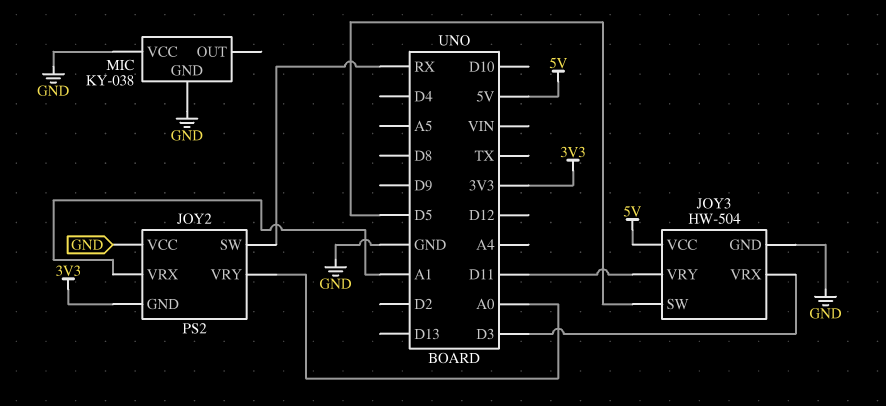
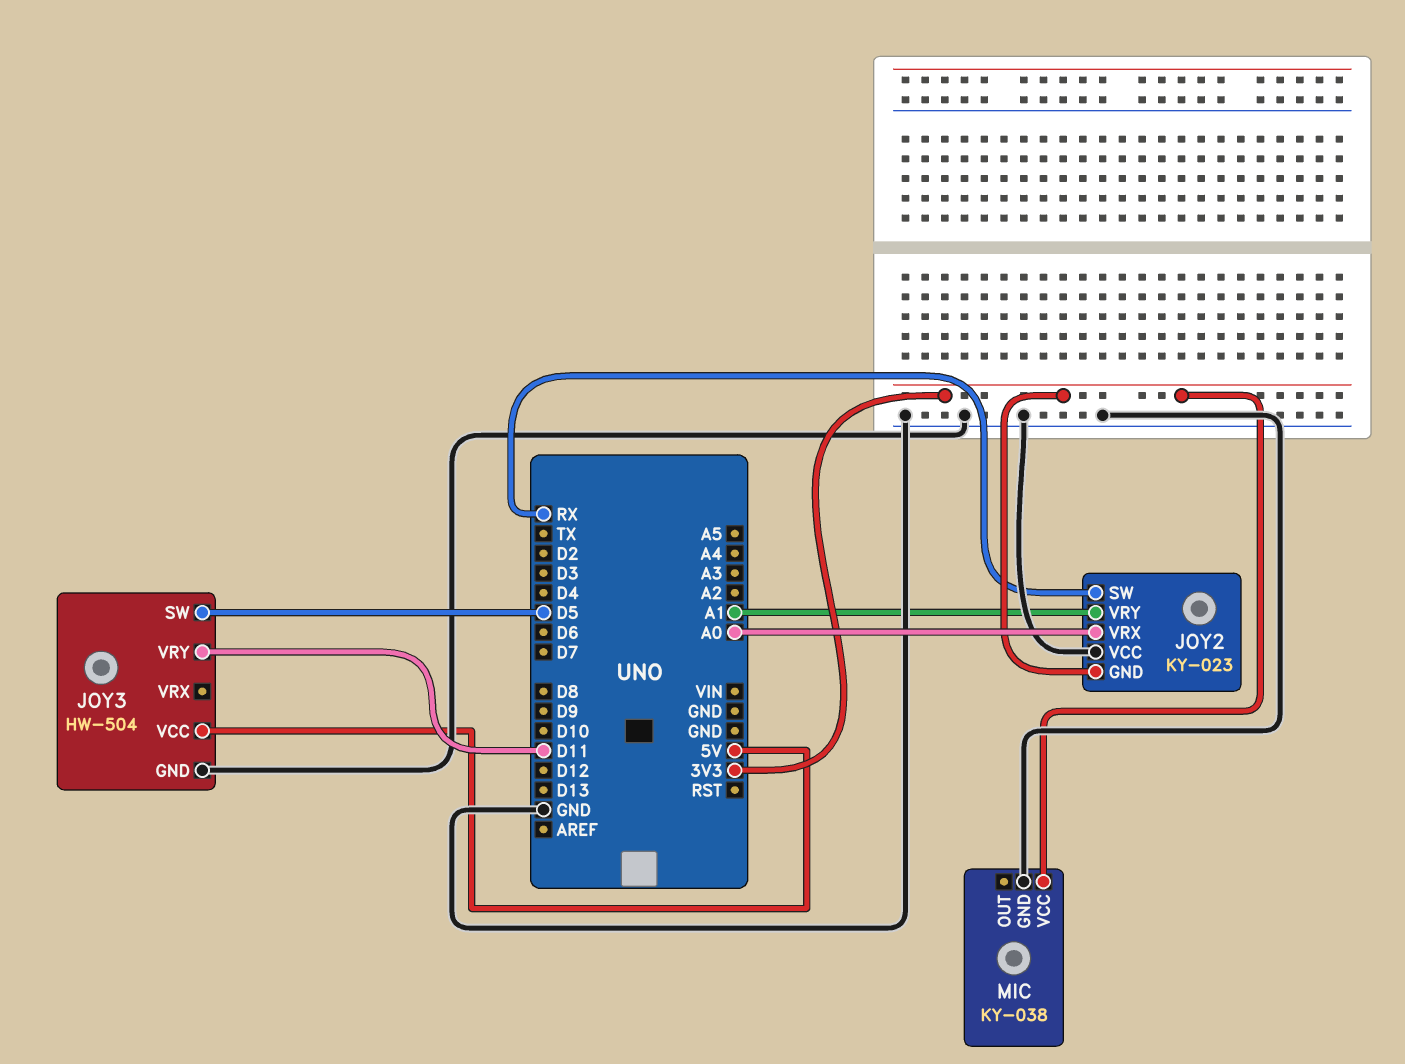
JOY2: PS2 -> KY-023
JOY2 pin VRX: A1 -> A0
JOY2 pin VRY: A0 -> A1
JOY3 pin VRX: D3 -> none
MIC pin VCC: GND -> 3V3

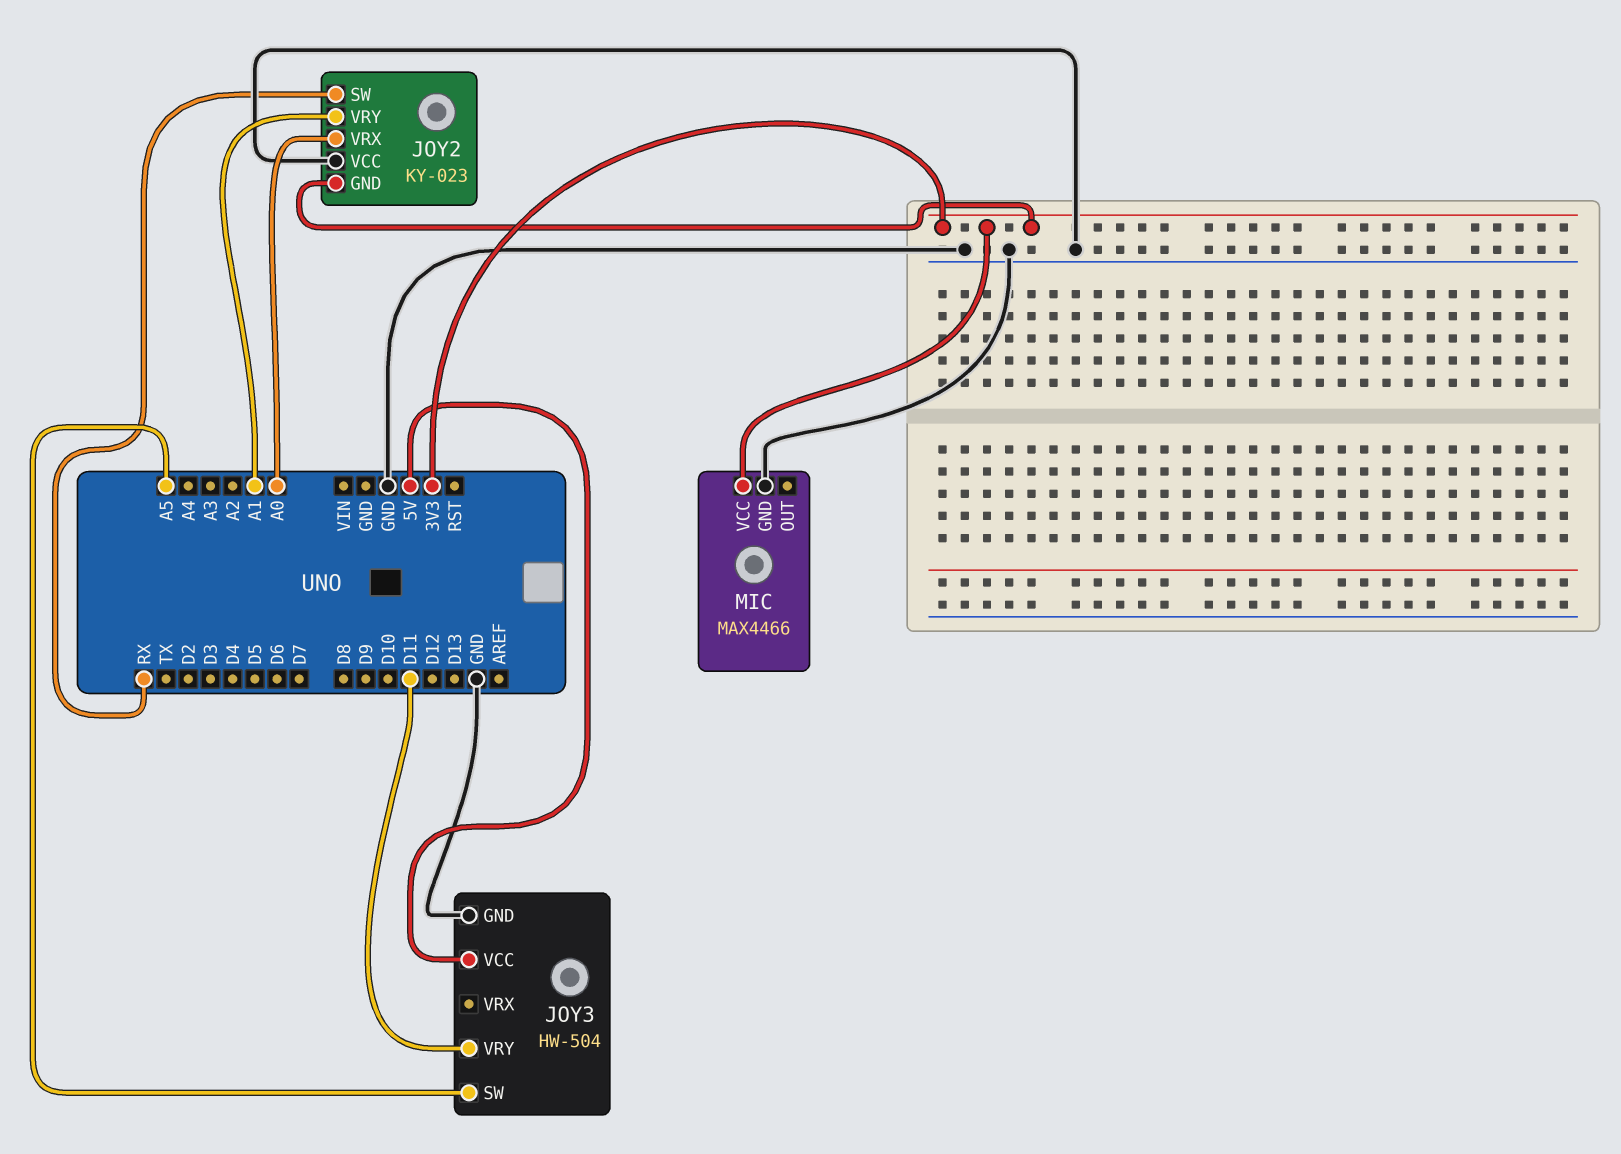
JOY3 pin SW: D5 -> A5
MIC: KY-038 -> MAX4466

